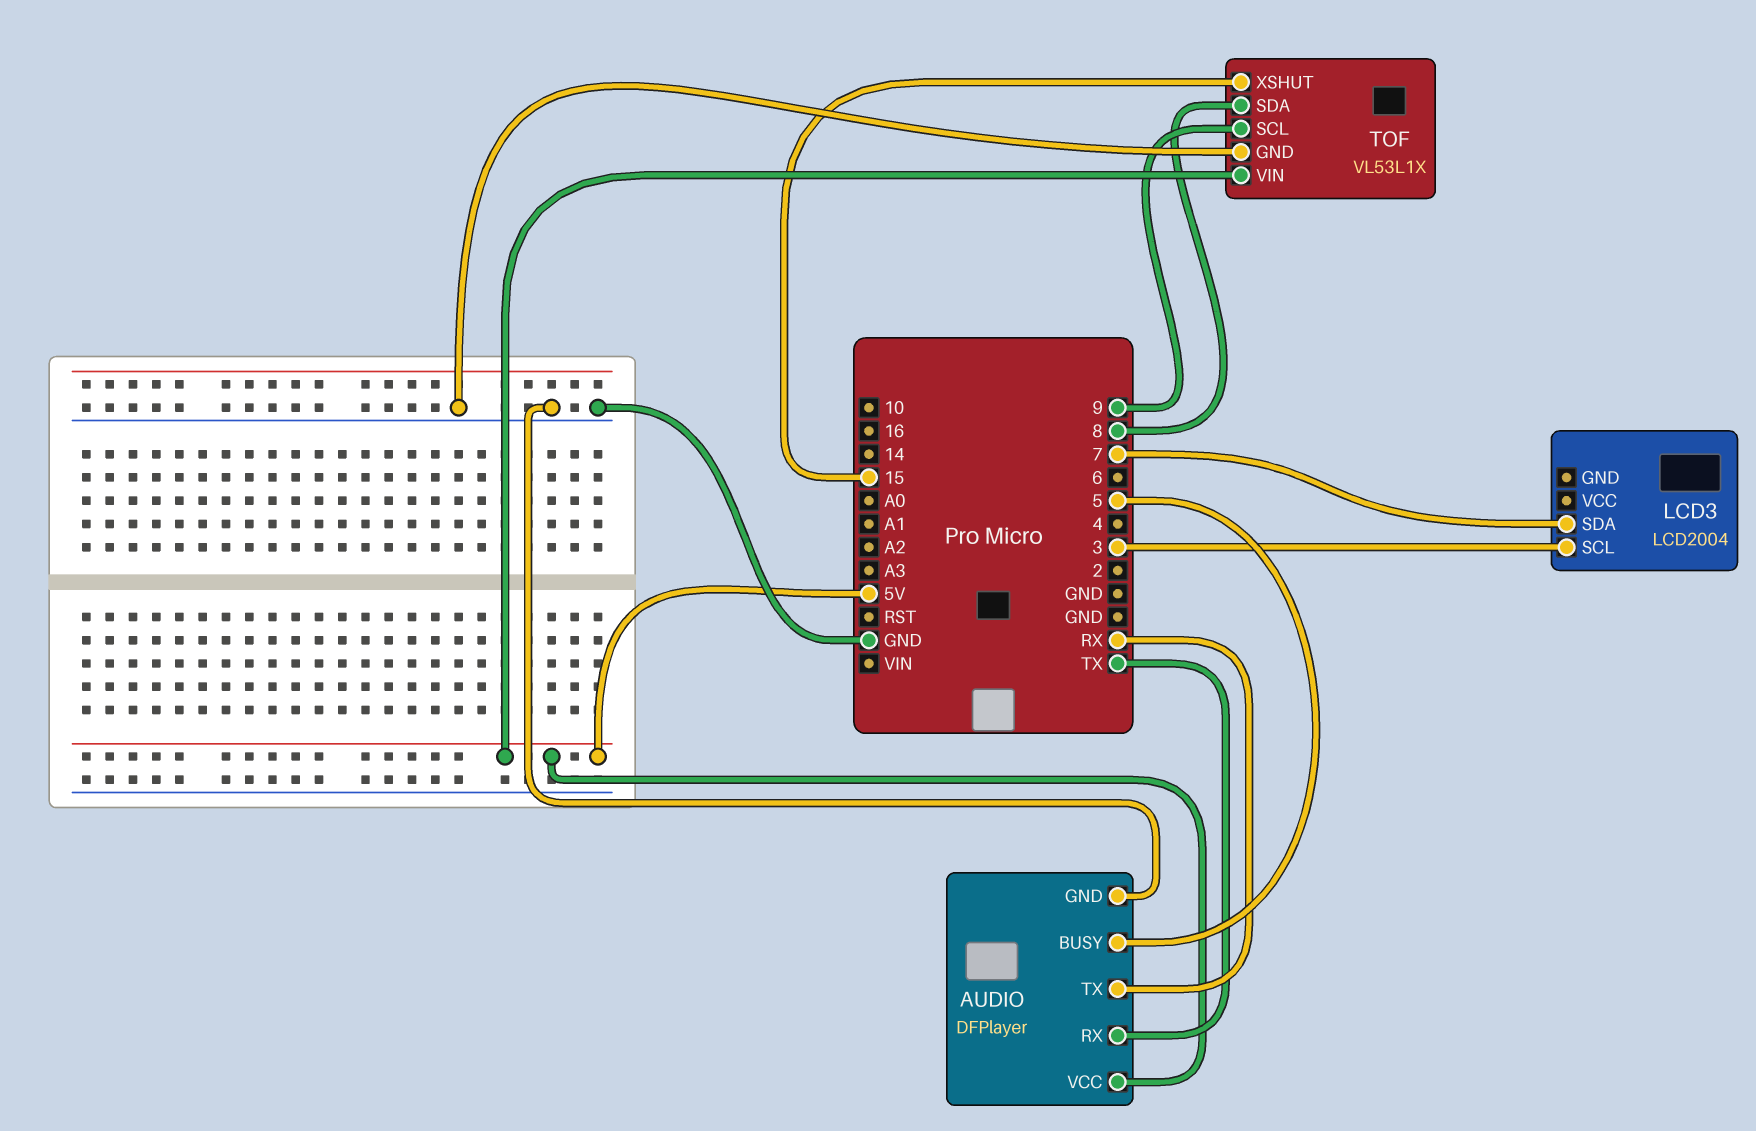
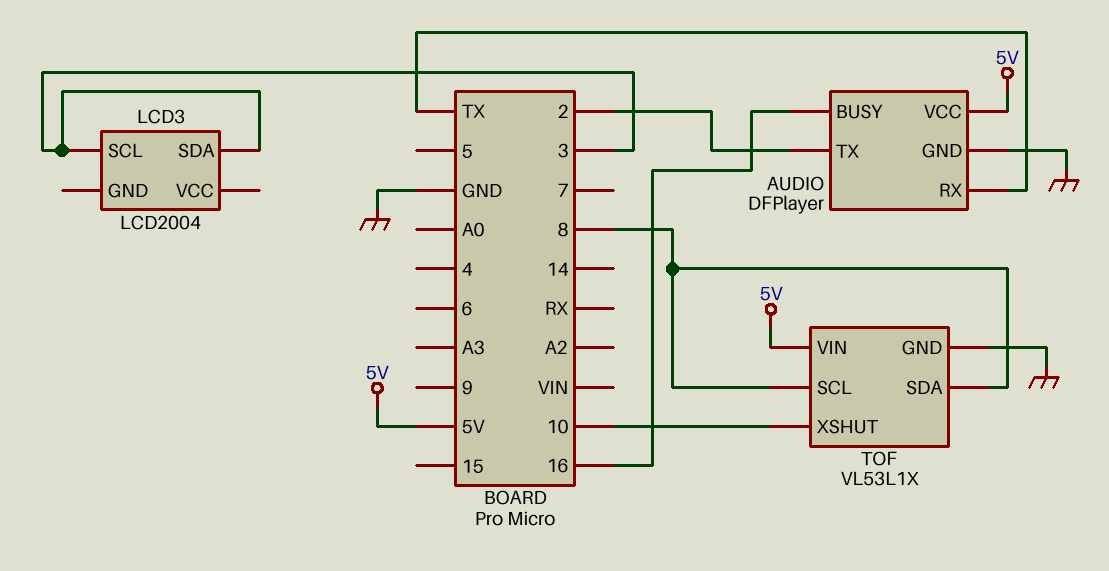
AUDIO pin BUSY: 5 -> 16
AUDIO pin TX: RX -> 2
LCD3 pin SDA: 7 -> 3
TOF pin SCL: 9 -> 8
TOF pin XSHUT: 15 -> 10

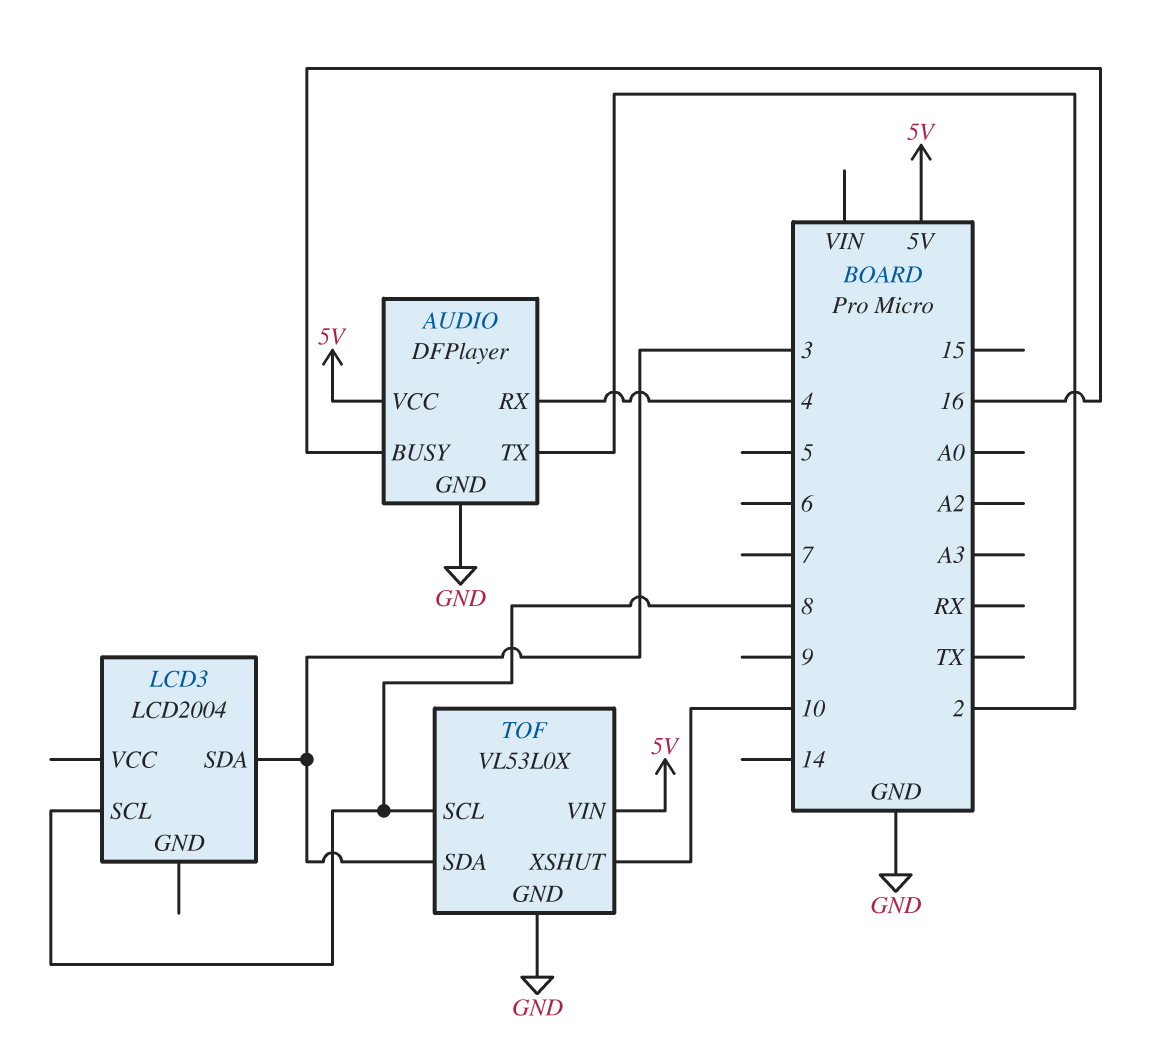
AUDIO pin RX: TX -> 4
LCD3 pin SCL: 3 -> 8
TOF: VL53L1X -> VL53L0X
TOF pin SDA: 8 -> 3

